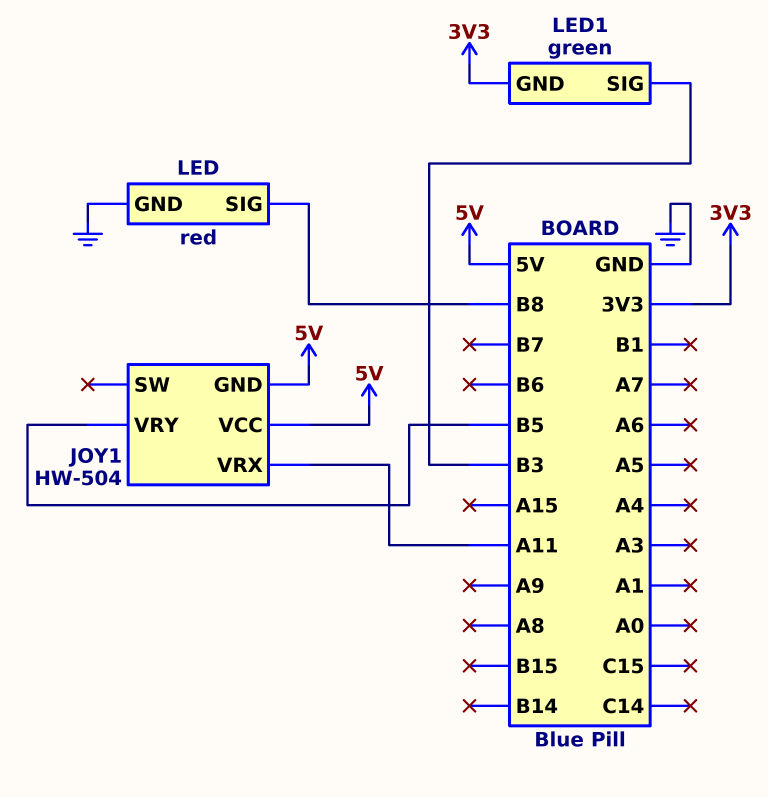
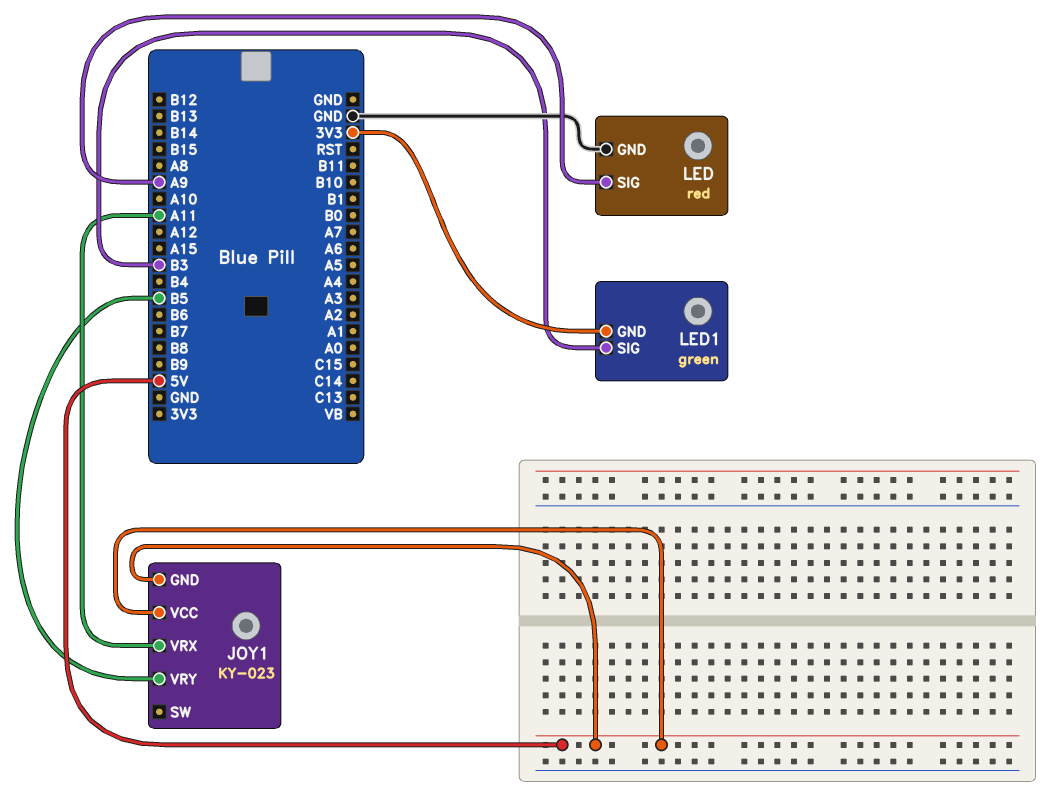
JOY1: HW-504 -> KY-023
LED pin SIG: B8 -> A9

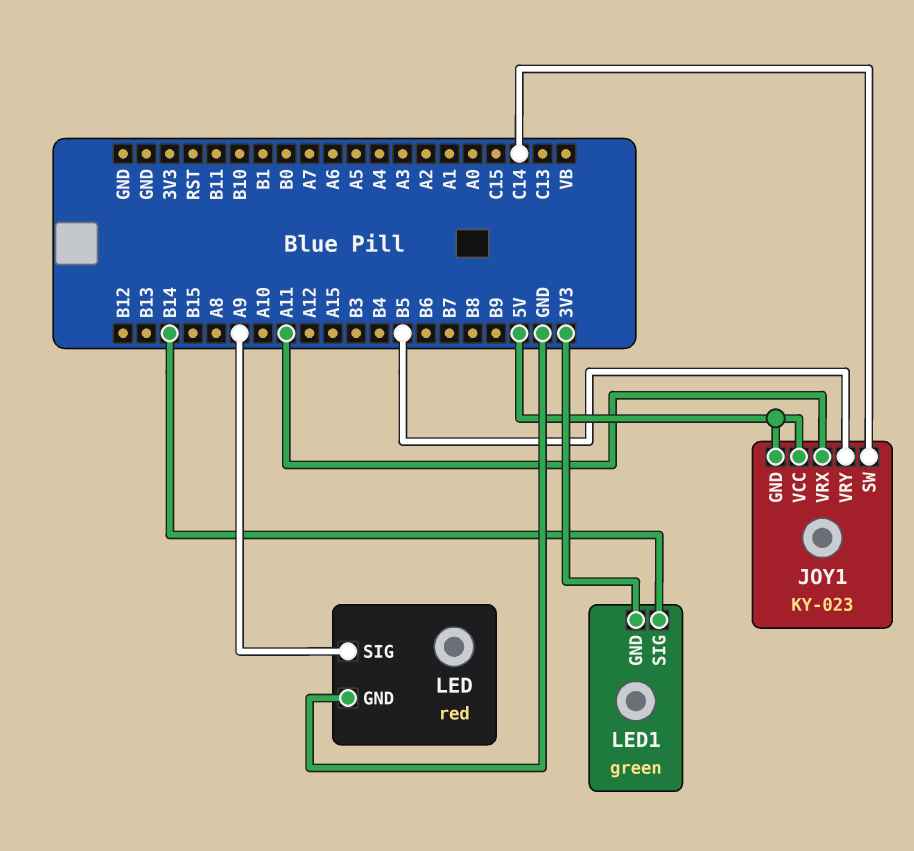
JOY1 pin SW: none -> C14
LED1 pin SIG: B3 -> B14

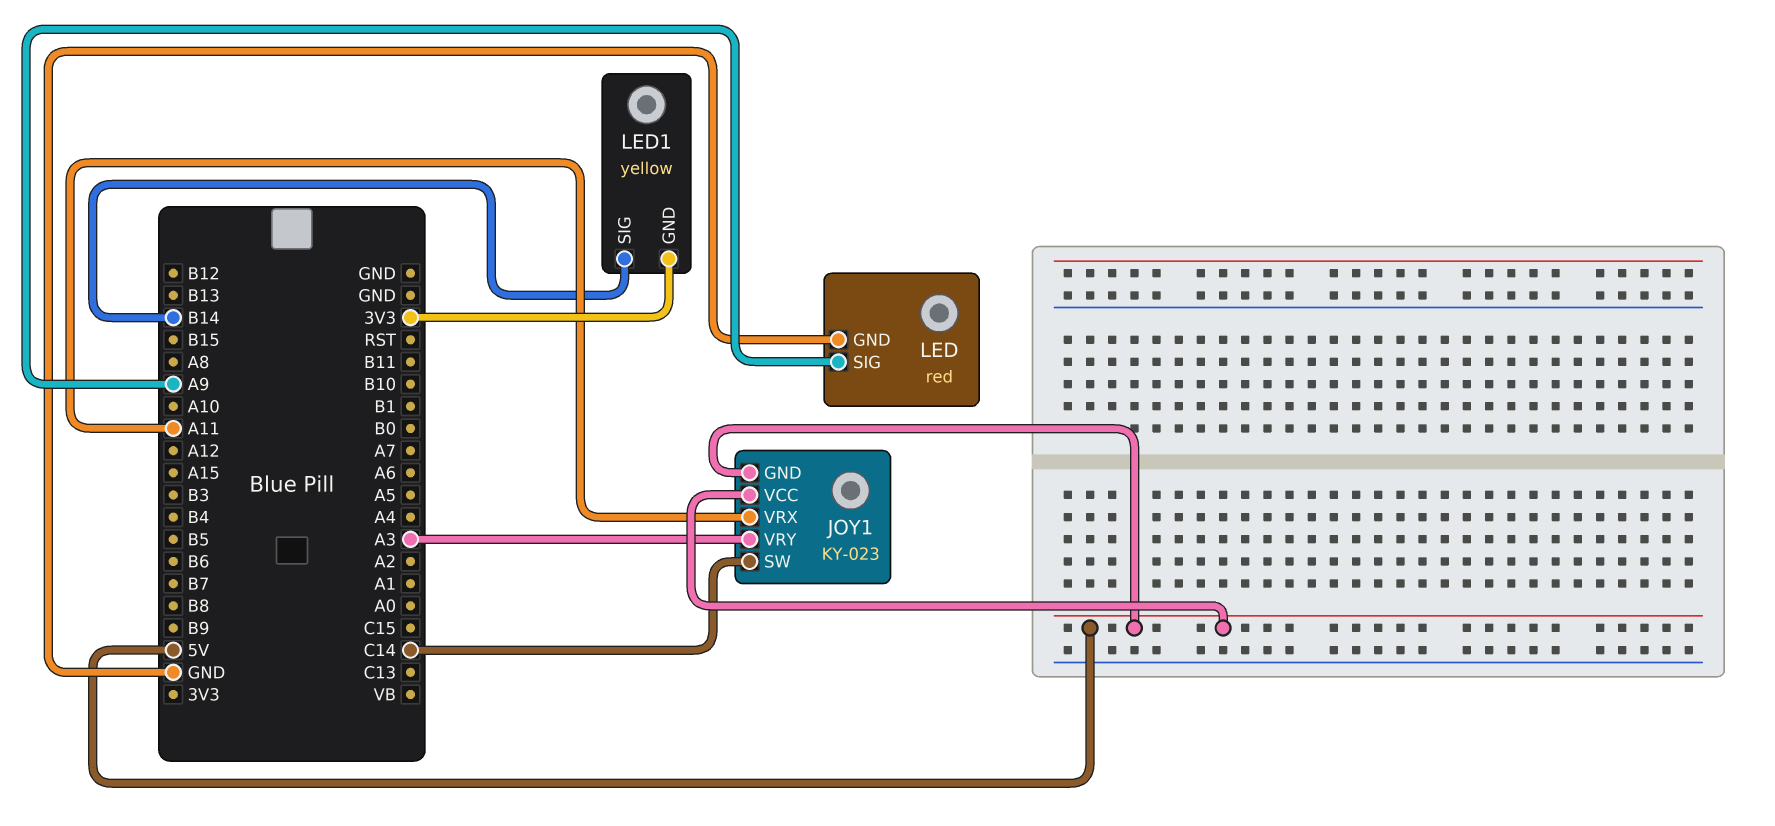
JOY1 pin VRY: B5 -> A3
LED1: green -> yellow

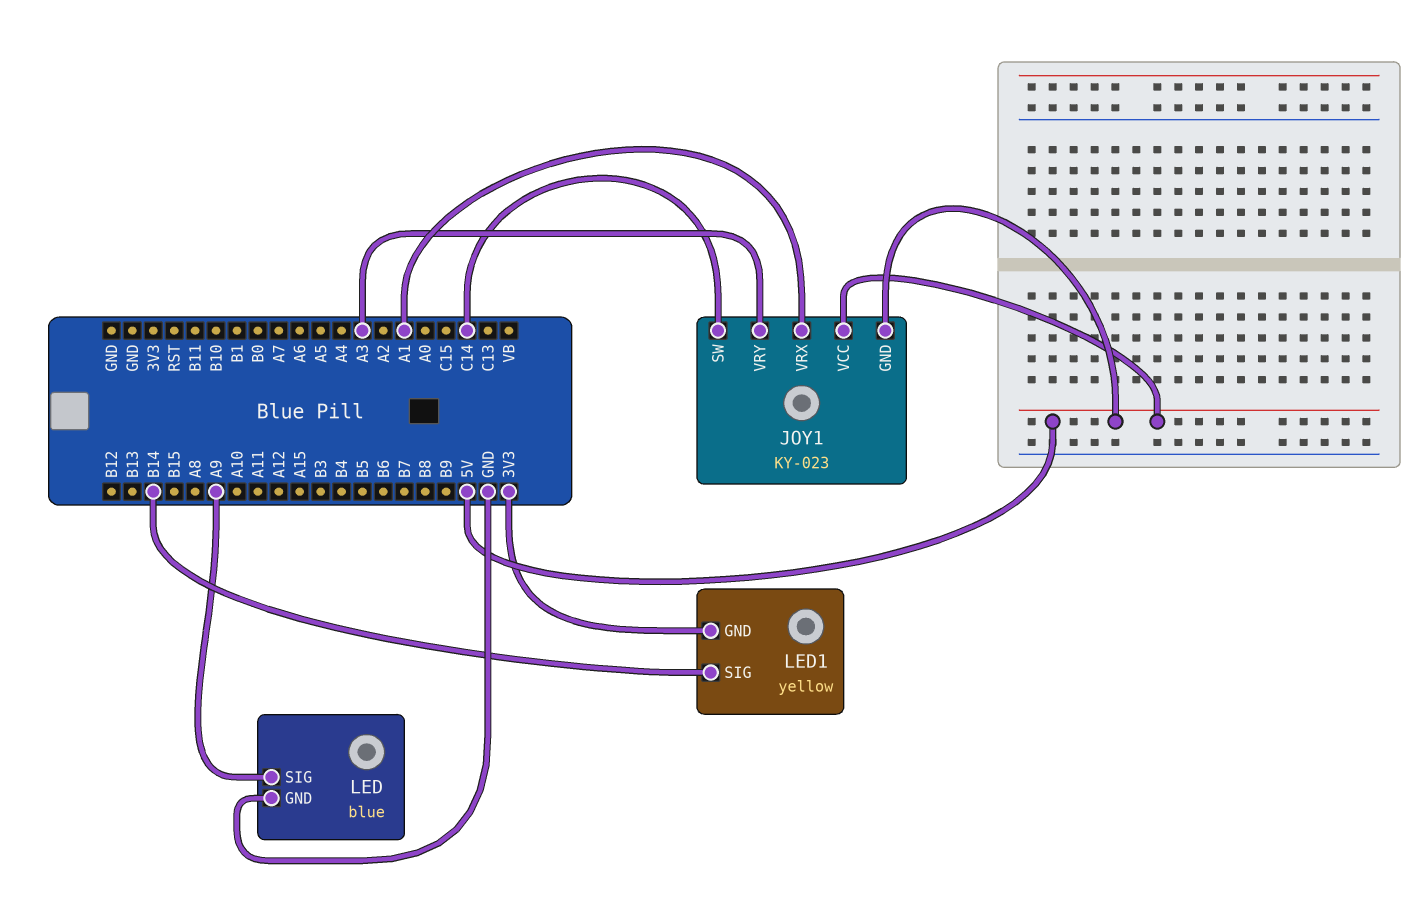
JOY1 pin VRX: A11 -> A1
LED: red -> blue

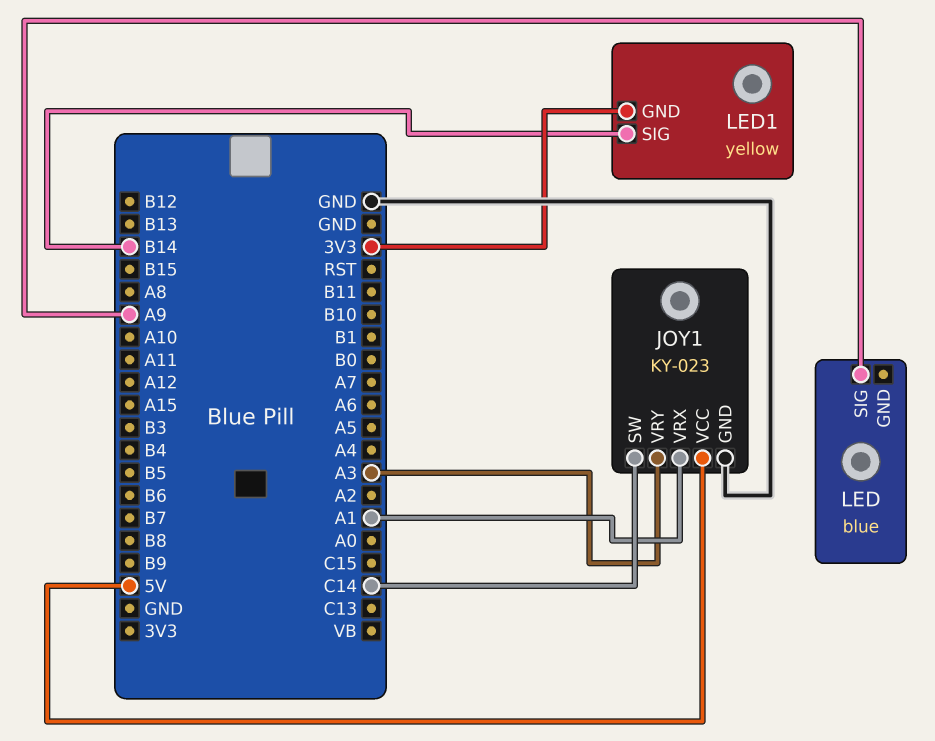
JOY1 pin GND: 5V -> GND
LED pin GND: GND -> none

